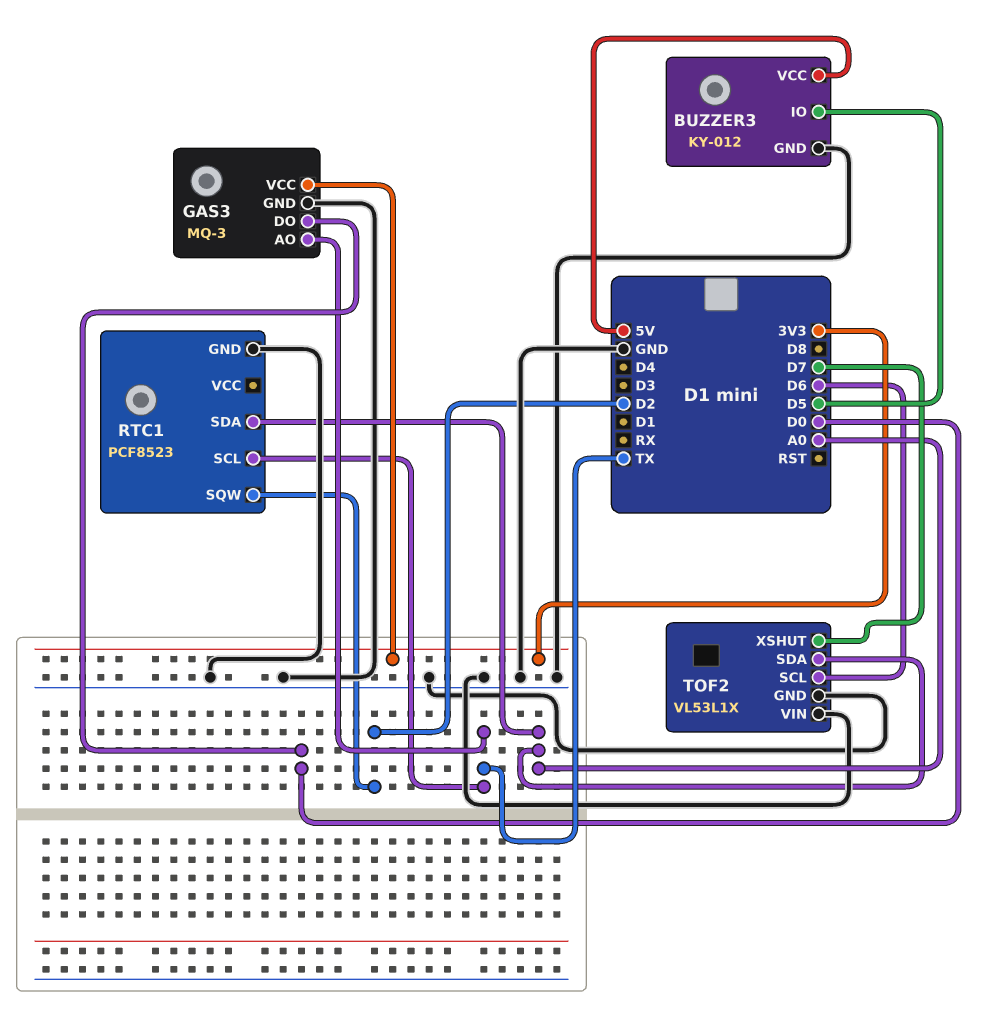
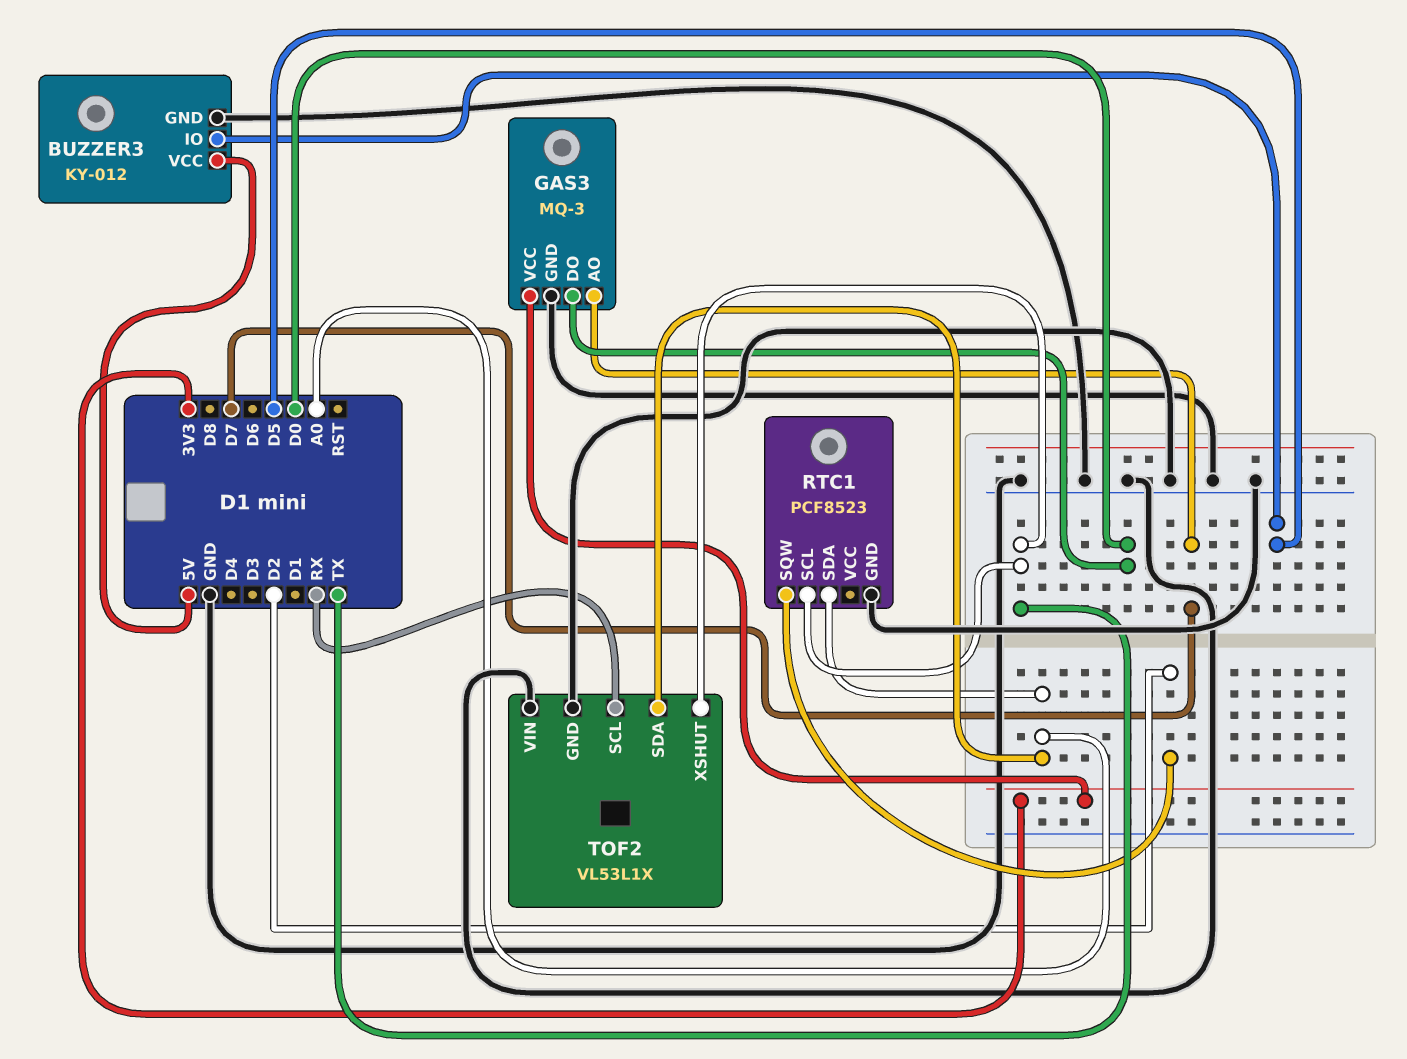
GAS3 pin AO: TX -> D7
TOF2 pin SCL: D6 -> RX
TOF2 pin XSHUT: D7 -> TX

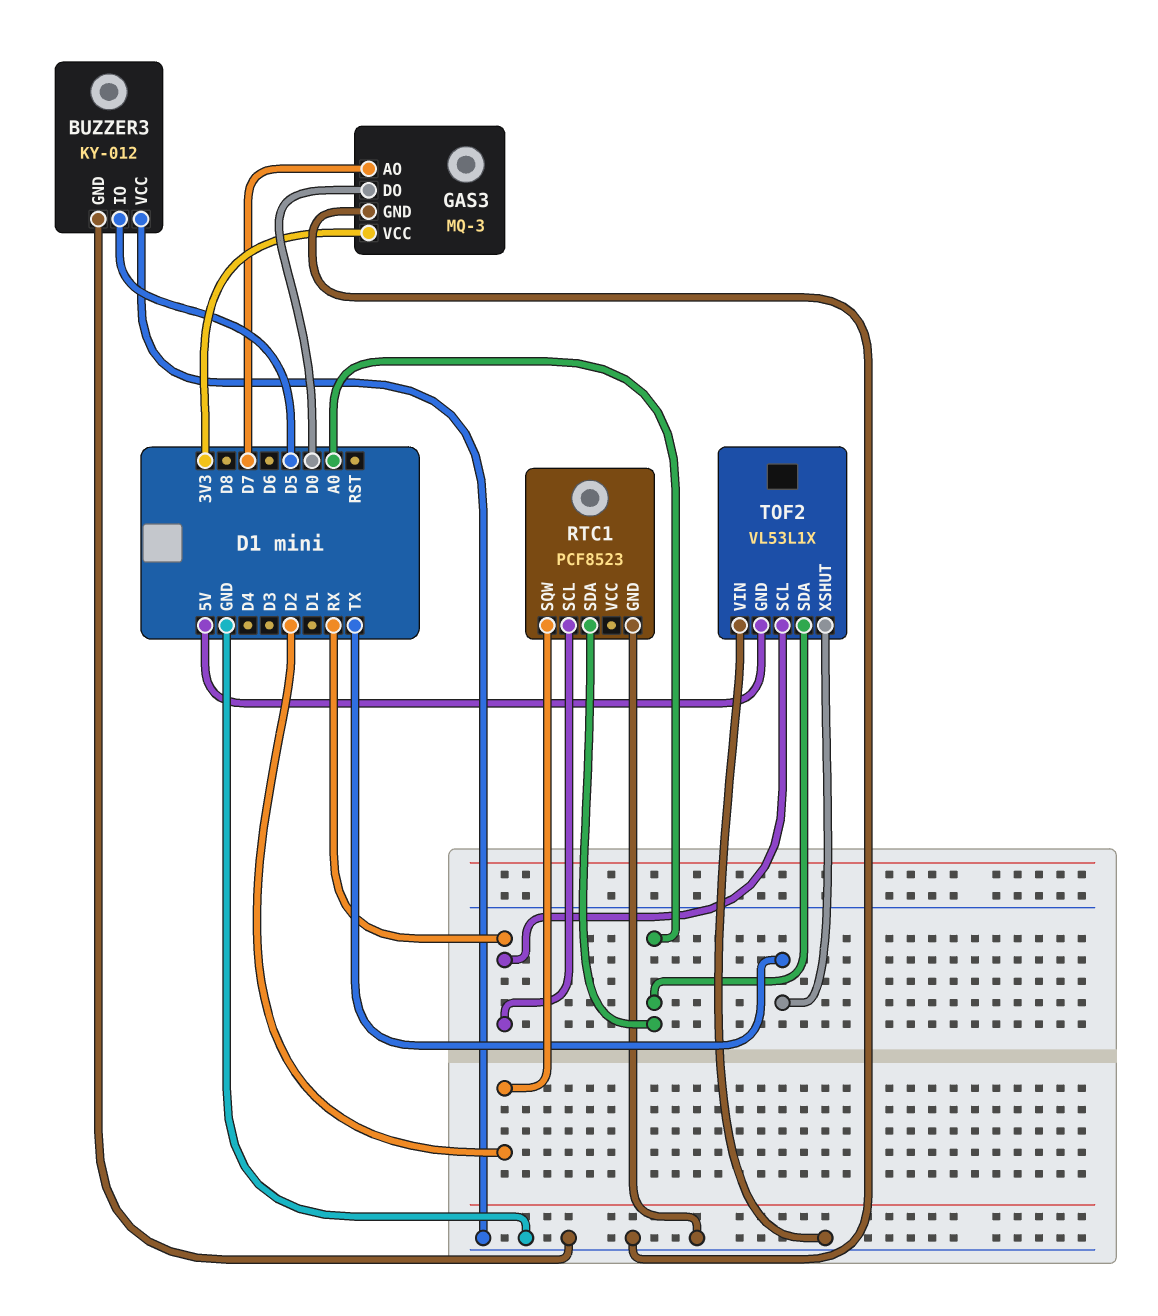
BUZZER3 pin VCC: 5V -> GND
RTC1 pin SCL: TX -> RX
TOF2 pin GND: GND -> 5V

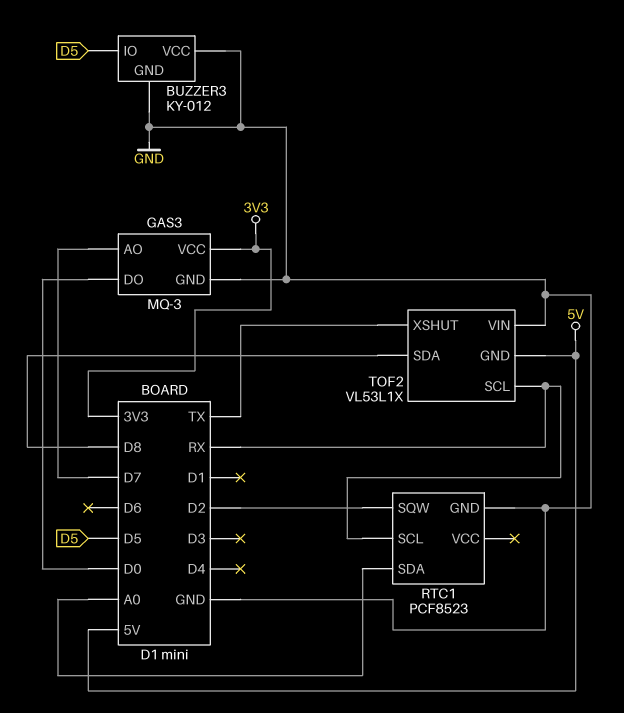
TOF2 pin SDA: A0 -> D8

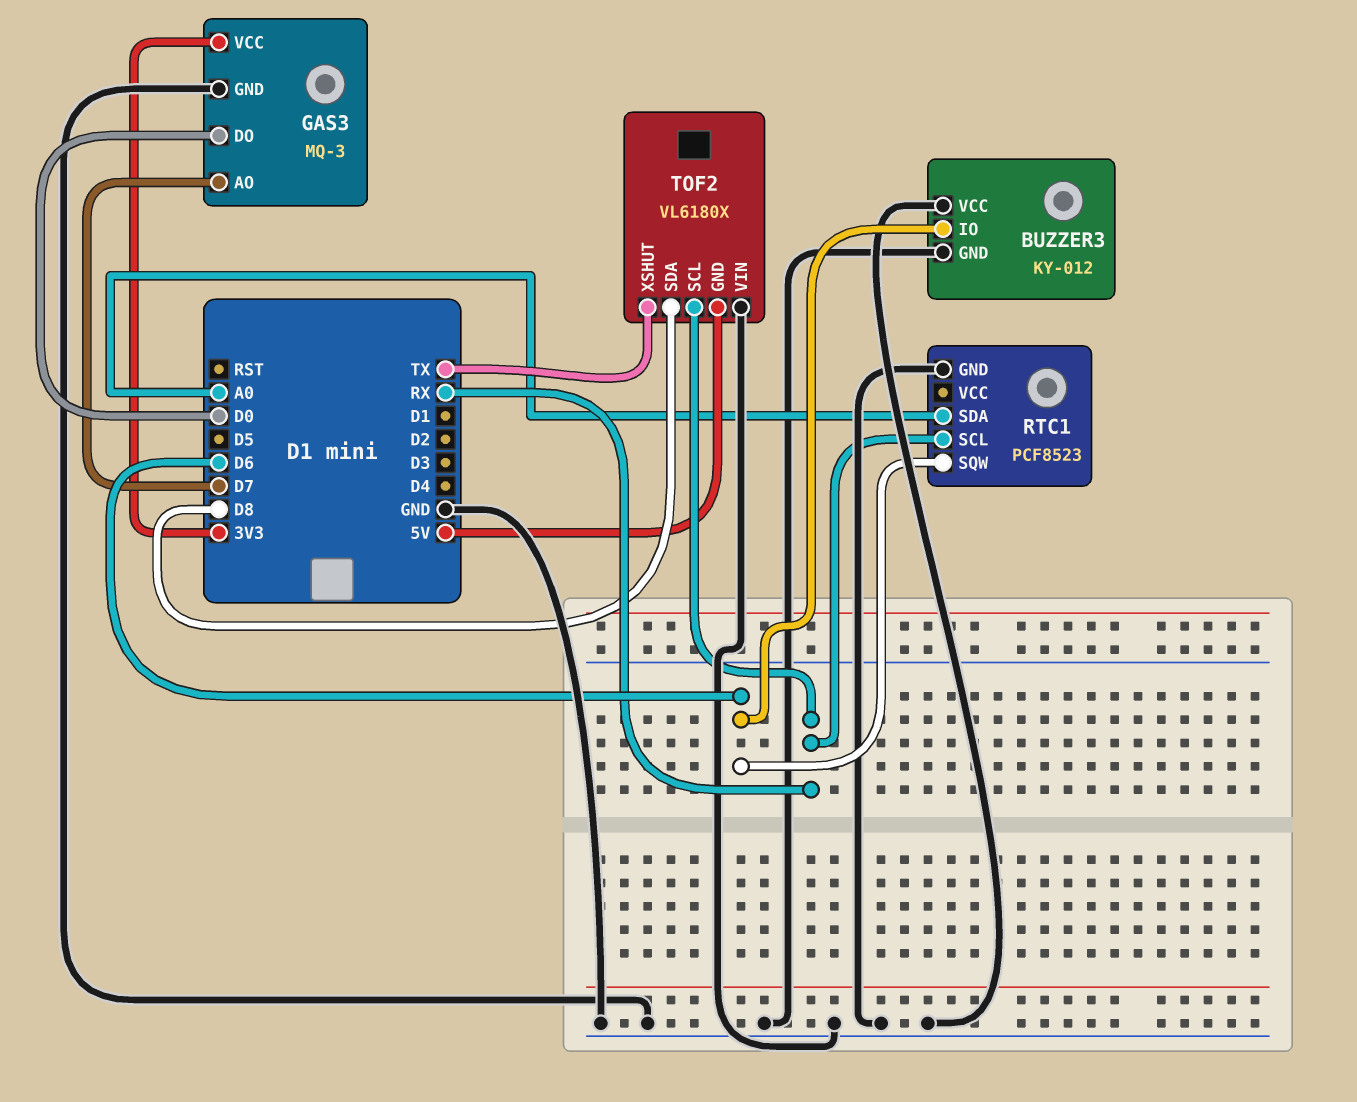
BUZZER3 pin IO: D5 -> D6
RTC1 pin SQW: D2 -> D6
TOF2: VL53L1X -> VL6180X

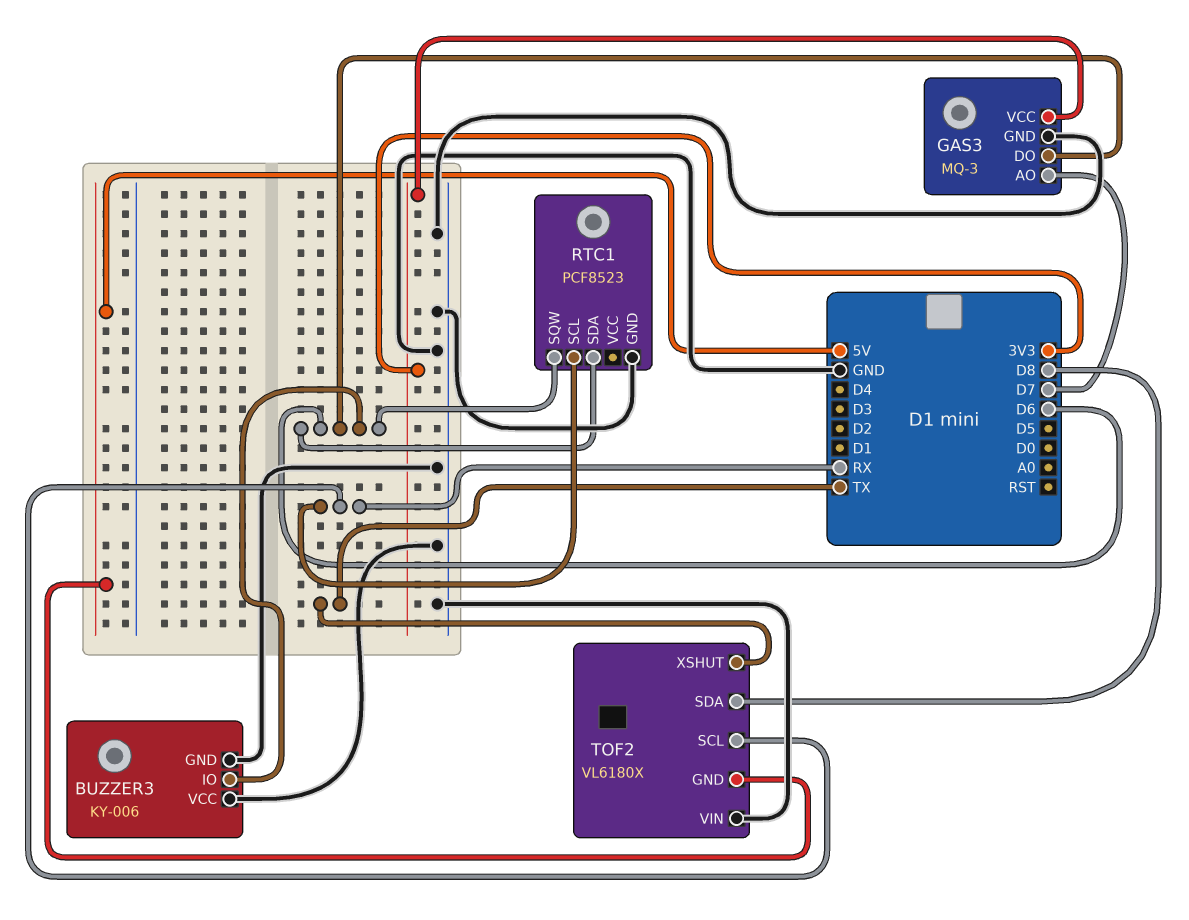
BUZZER3: KY-012 -> KY-006
GAS3 pin DO: D0 -> D6
RTC1 pin SDA: A0 -> D6

